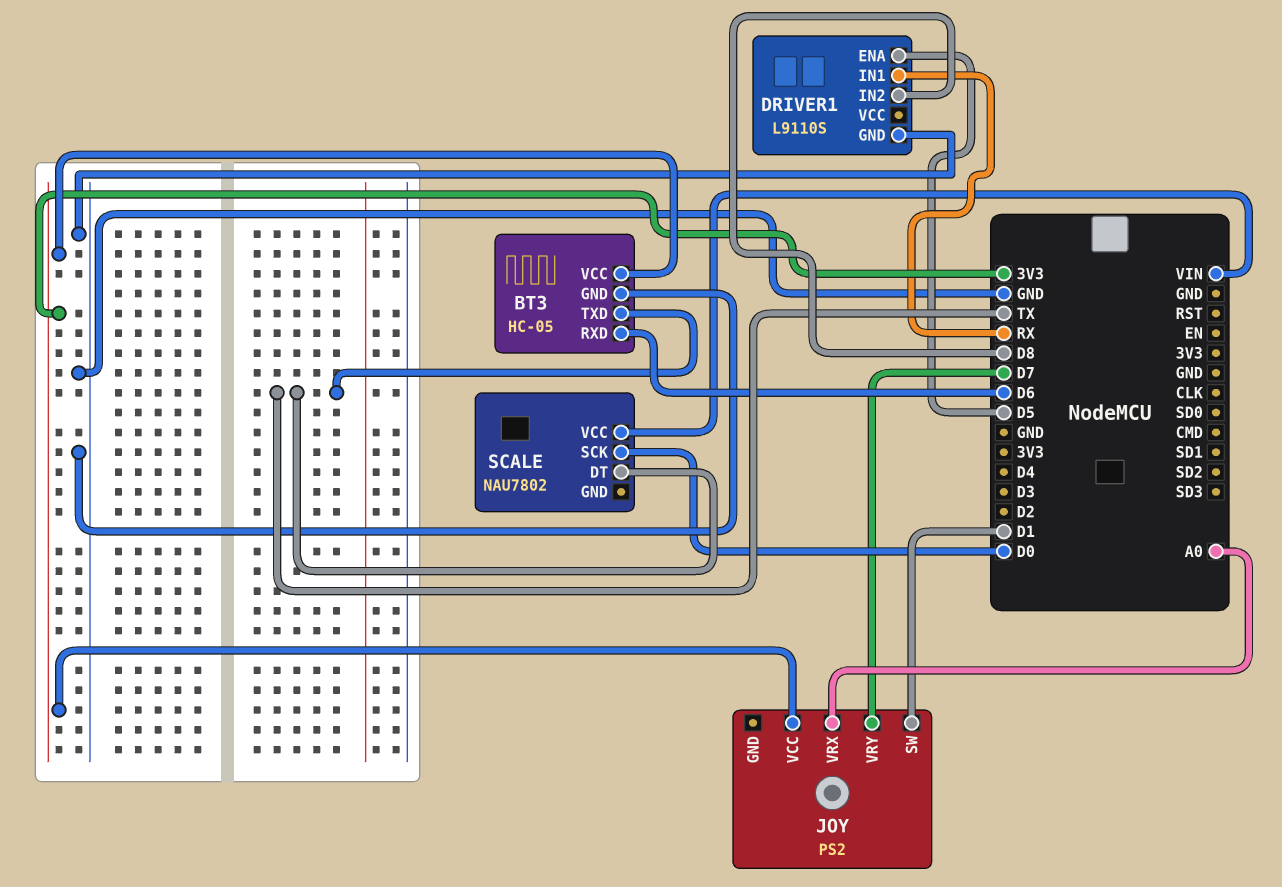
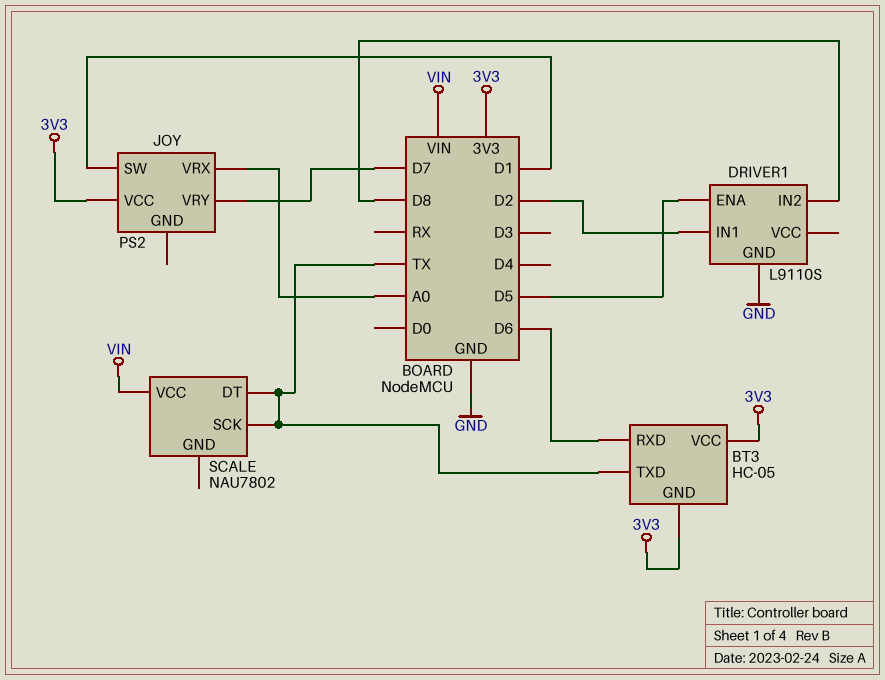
BT3 pin GND: GND -> 3V3
DRIVER1 pin IN1: RX -> D2
SCALE pin SCK: D0 -> TX

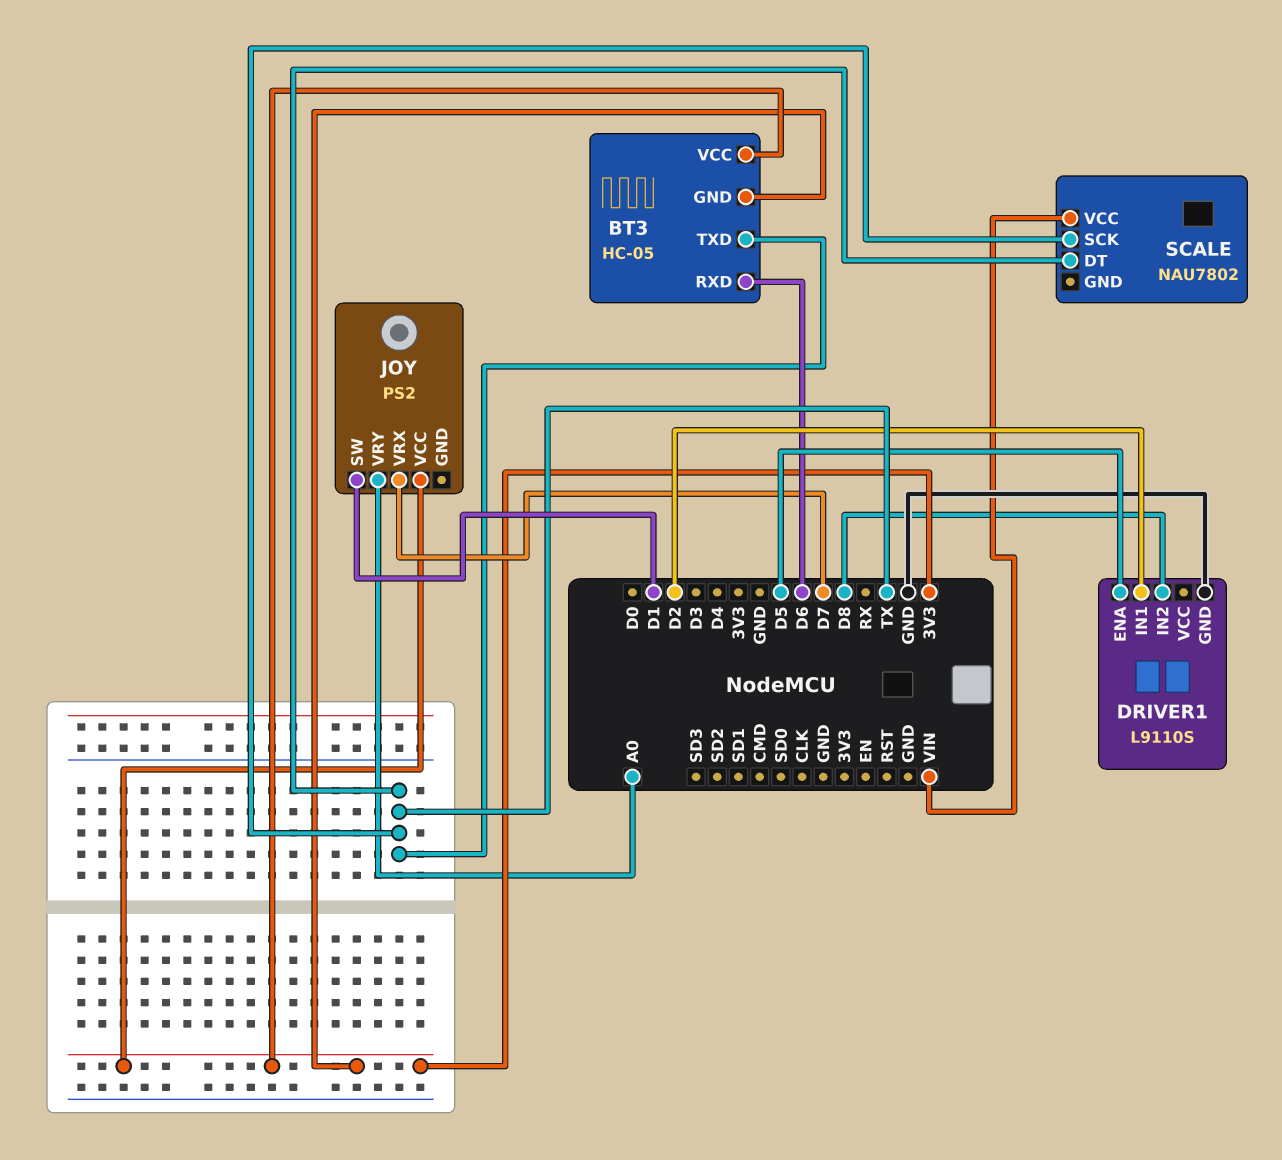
JOY pin VRX: A0 -> D7
JOY pin VRY: D7 -> A0

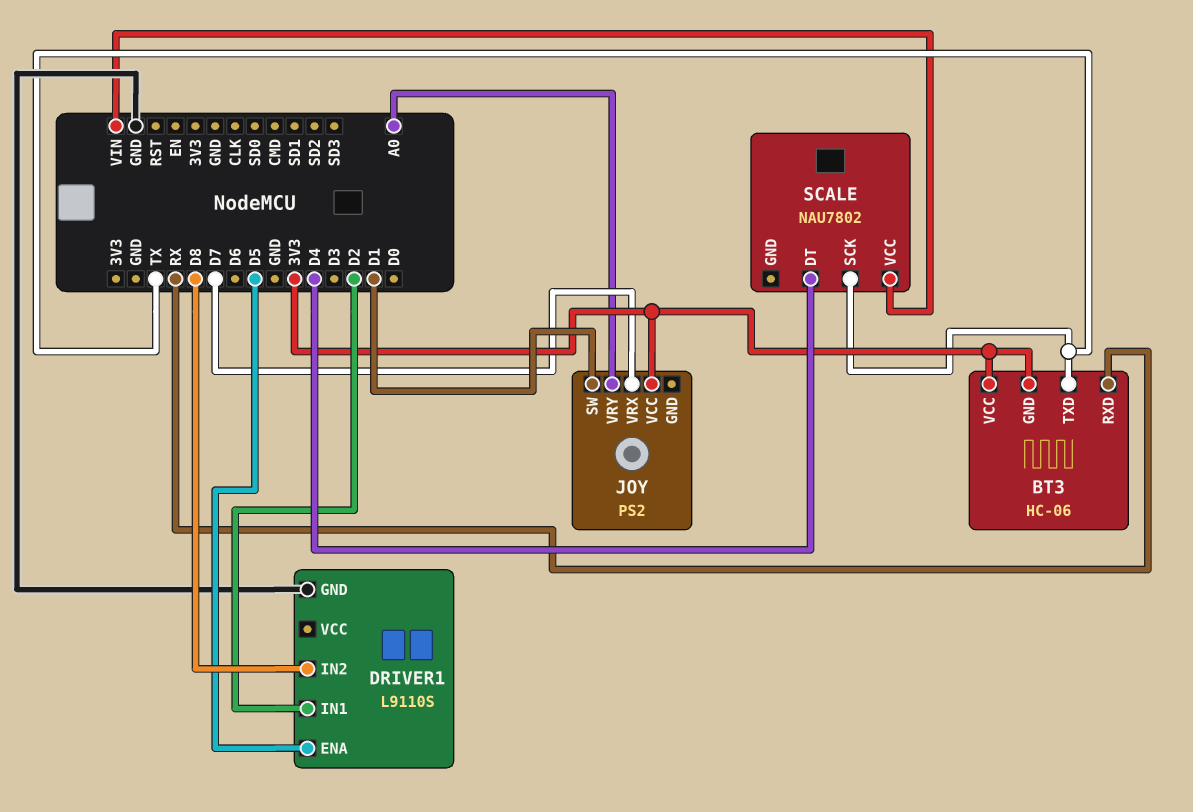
BT3: HC-05 -> HC-06
BT3 pin RXD: D6 -> RX
SCALE pin DT: TX -> D4

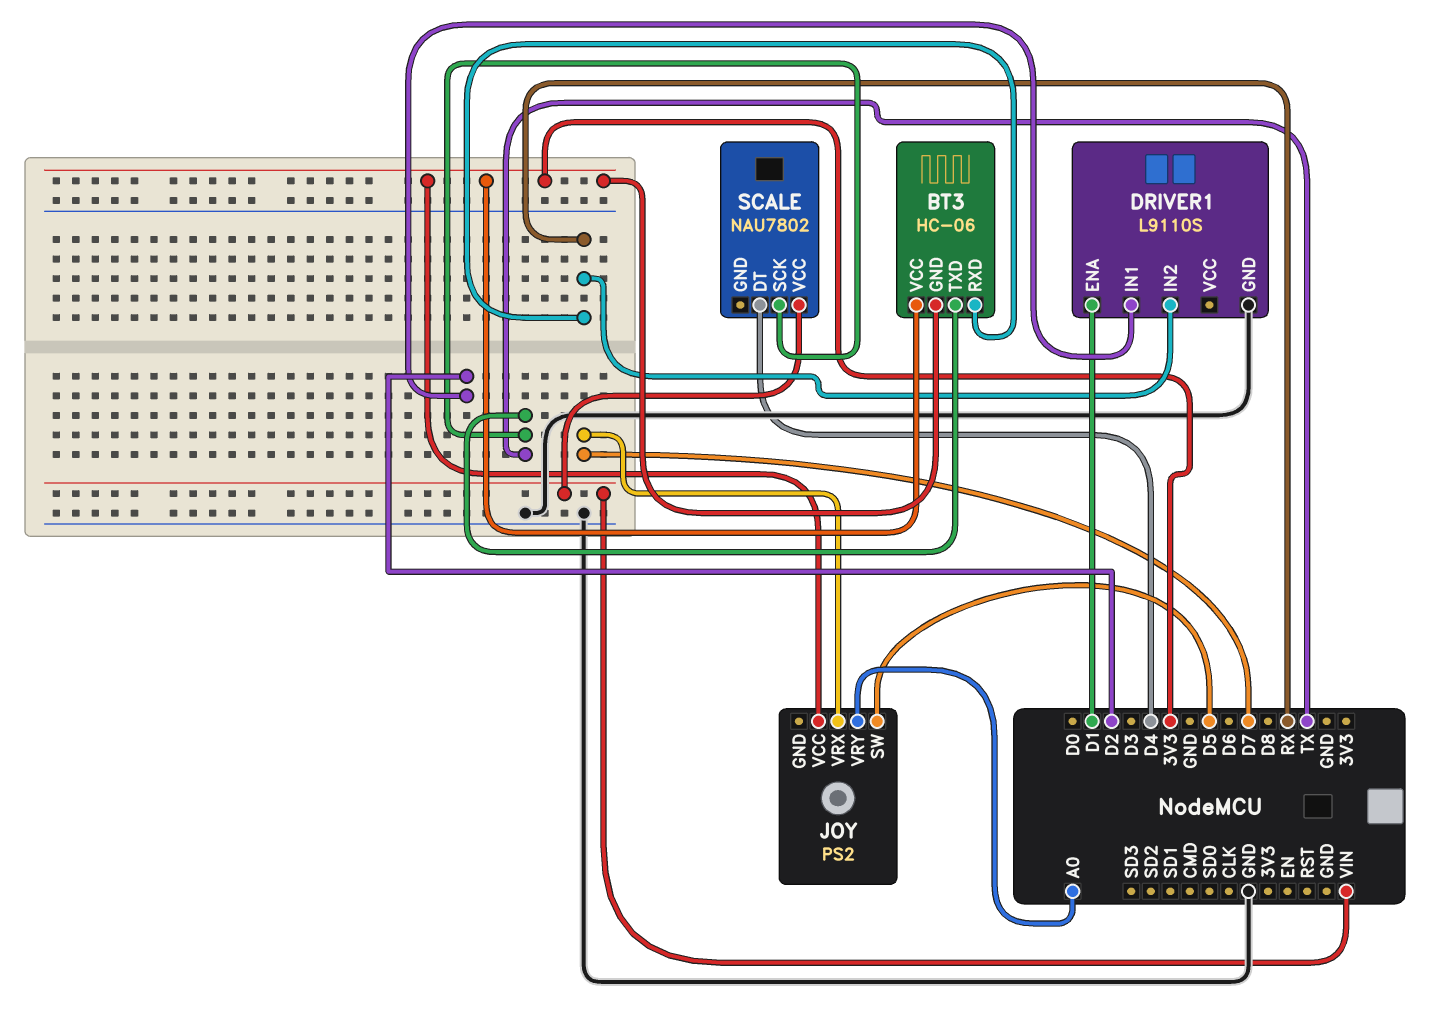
DRIVER1 pin ENA: D5 -> D1
DRIVER1 pin IN2: D8 -> RX
JOY pin SW: D1 -> D5

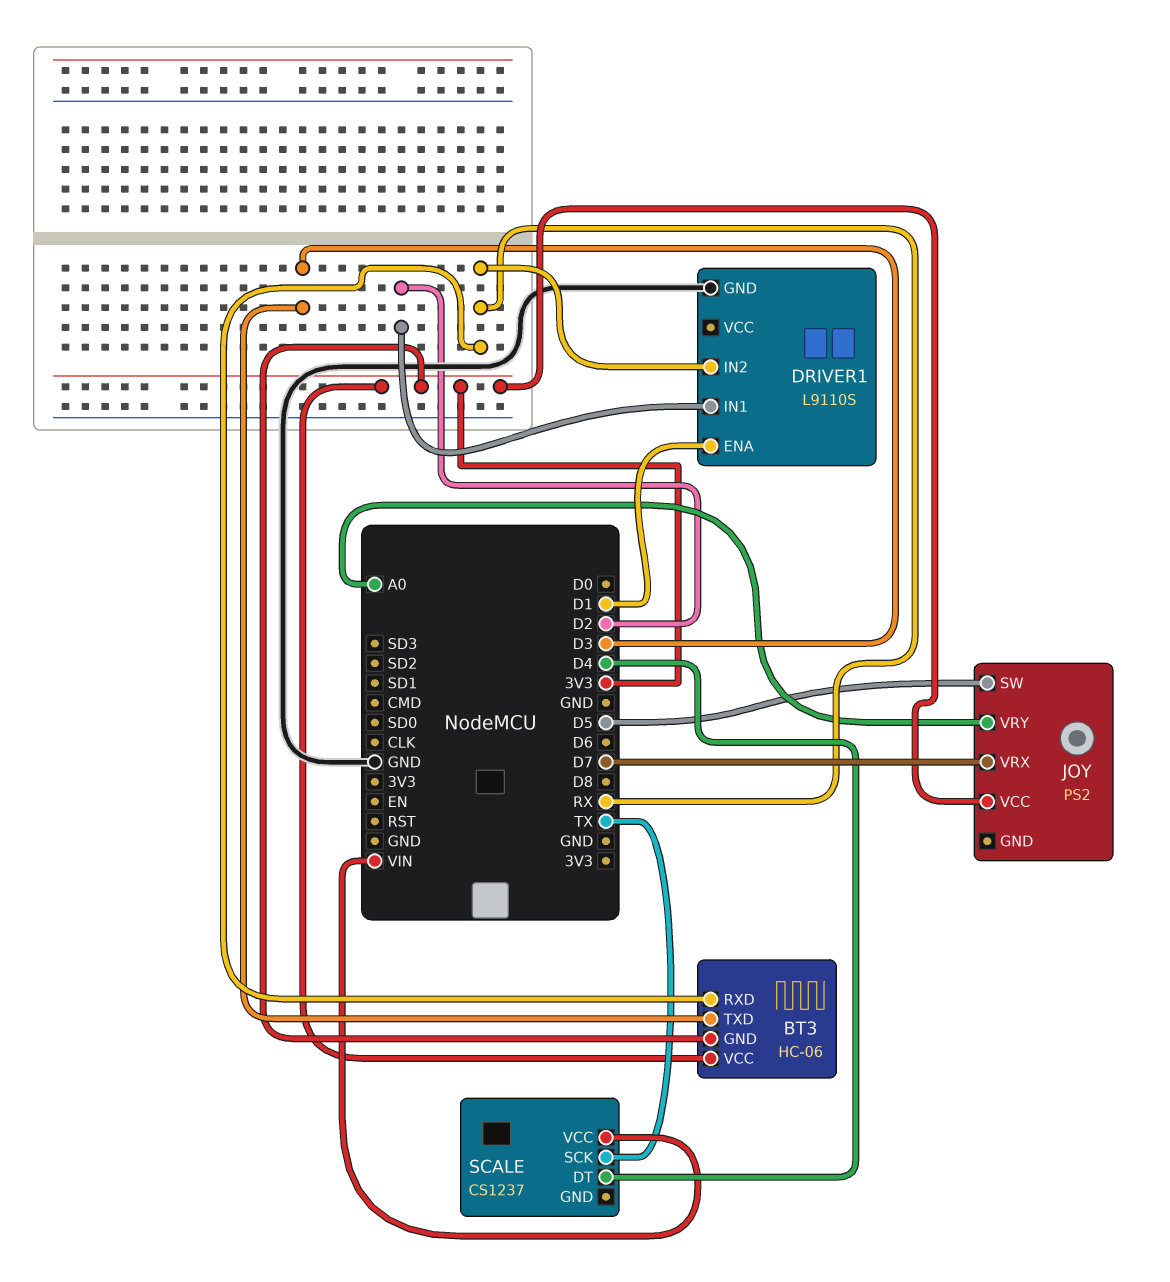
BT3 pin TXD: TX -> D3
SCALE: NAU7802 -> CS1237

